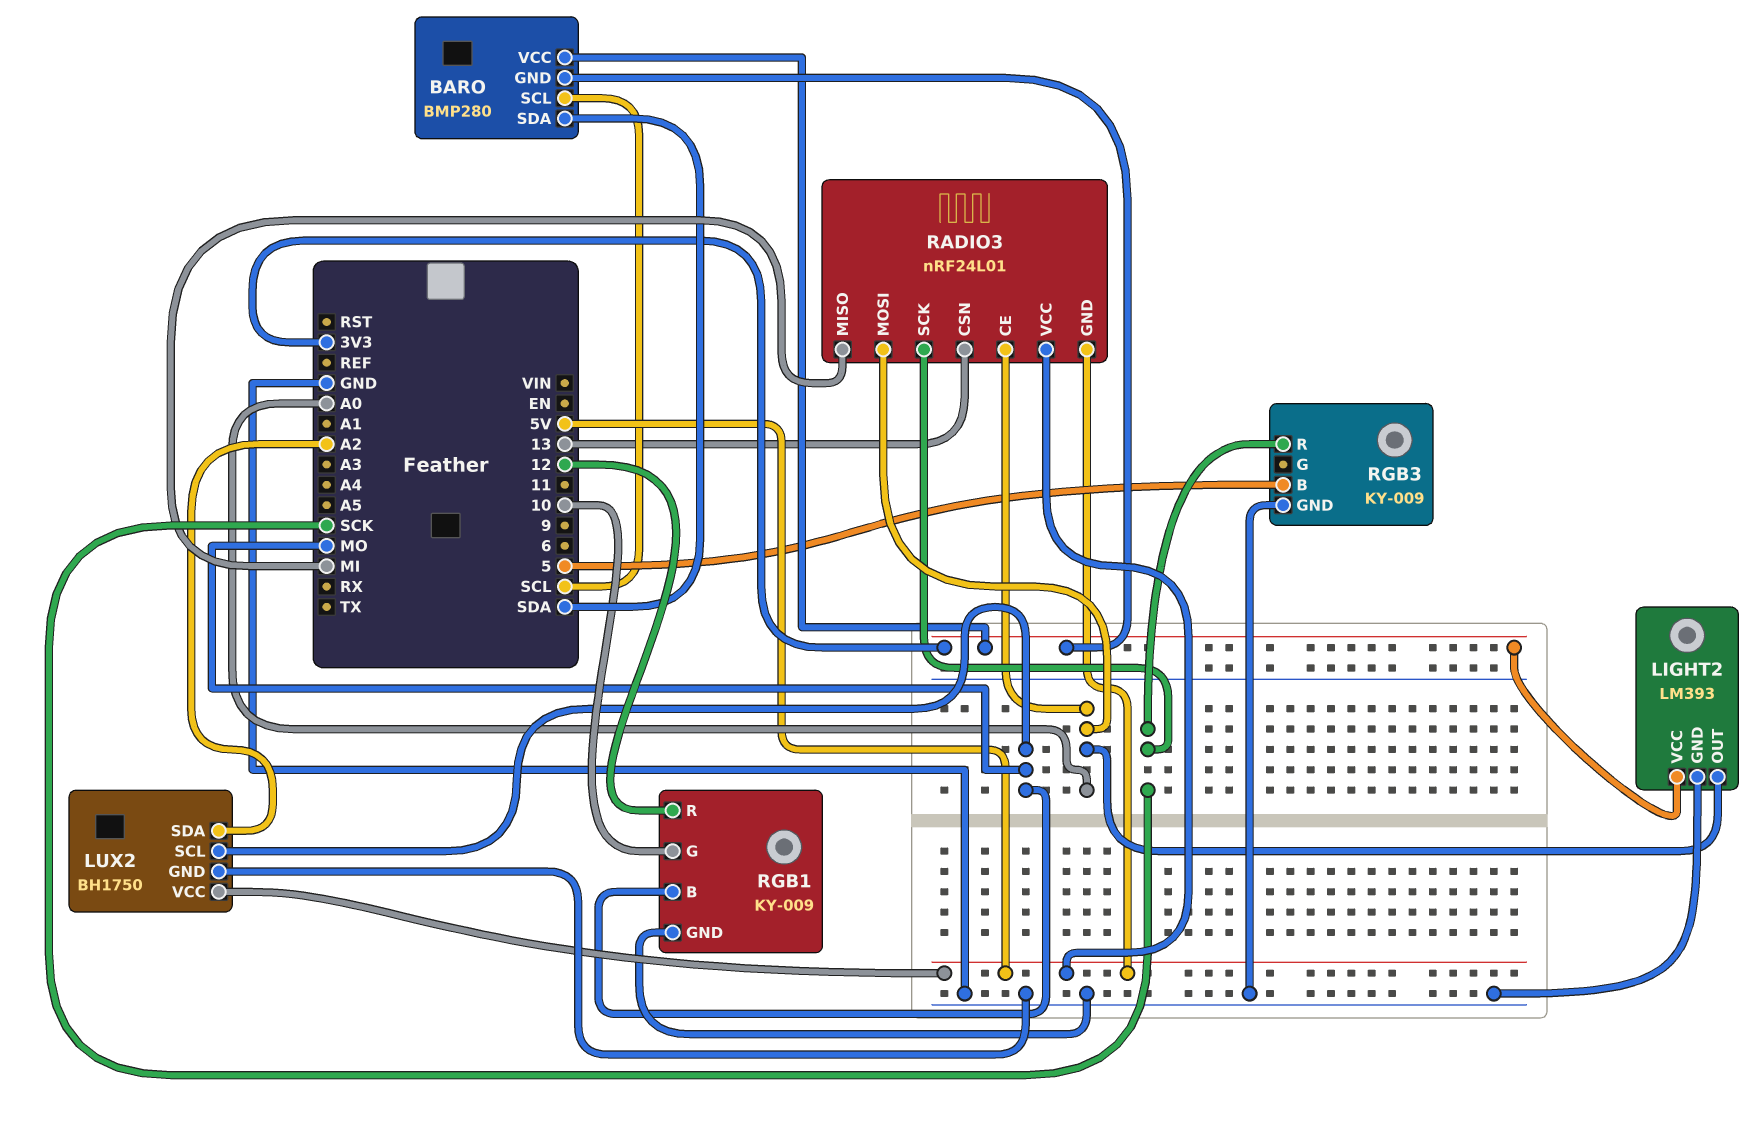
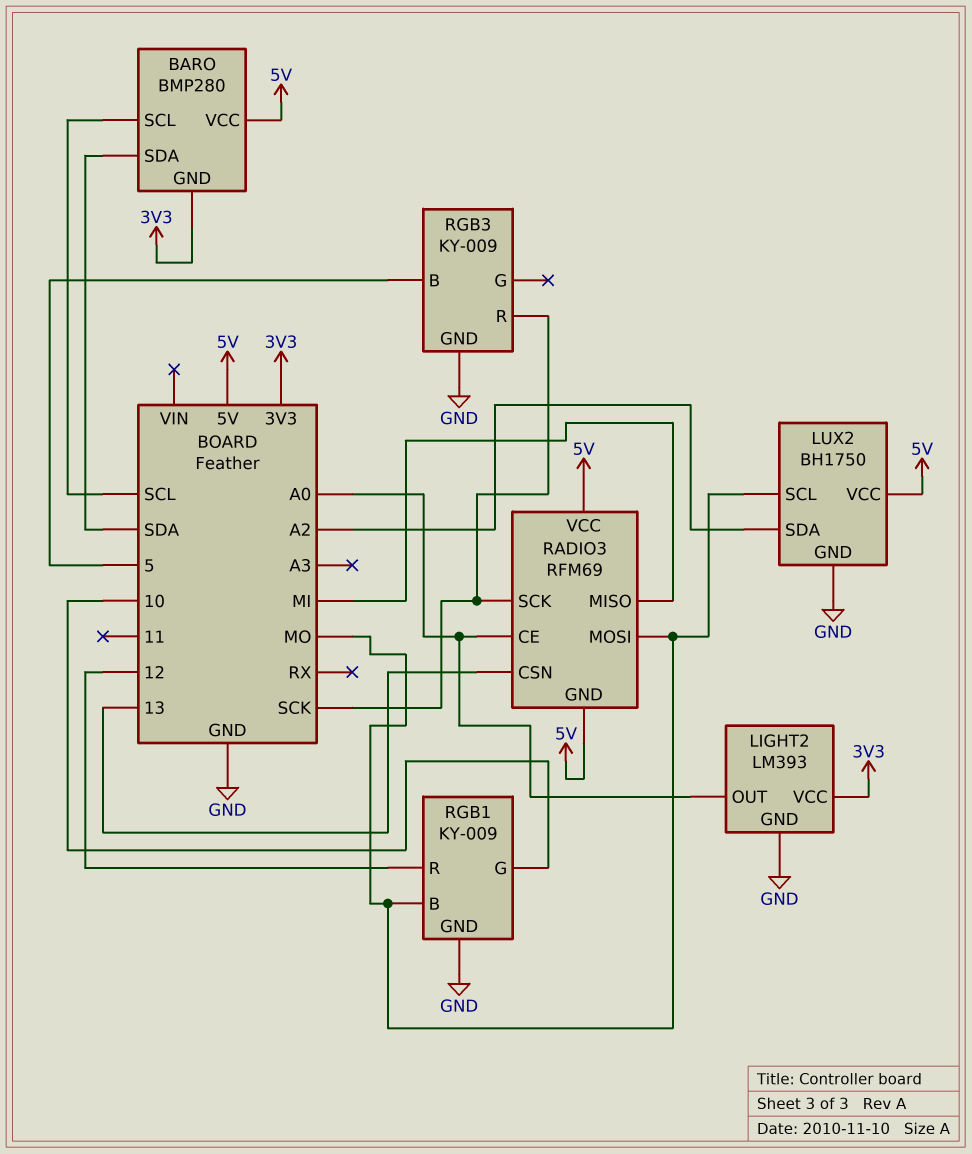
BARO pin VCC: 3V3 -> 5V
RADIO3: nRF24L01 -> RFM69
RADIO3 pin MOSI: A0 -> MO

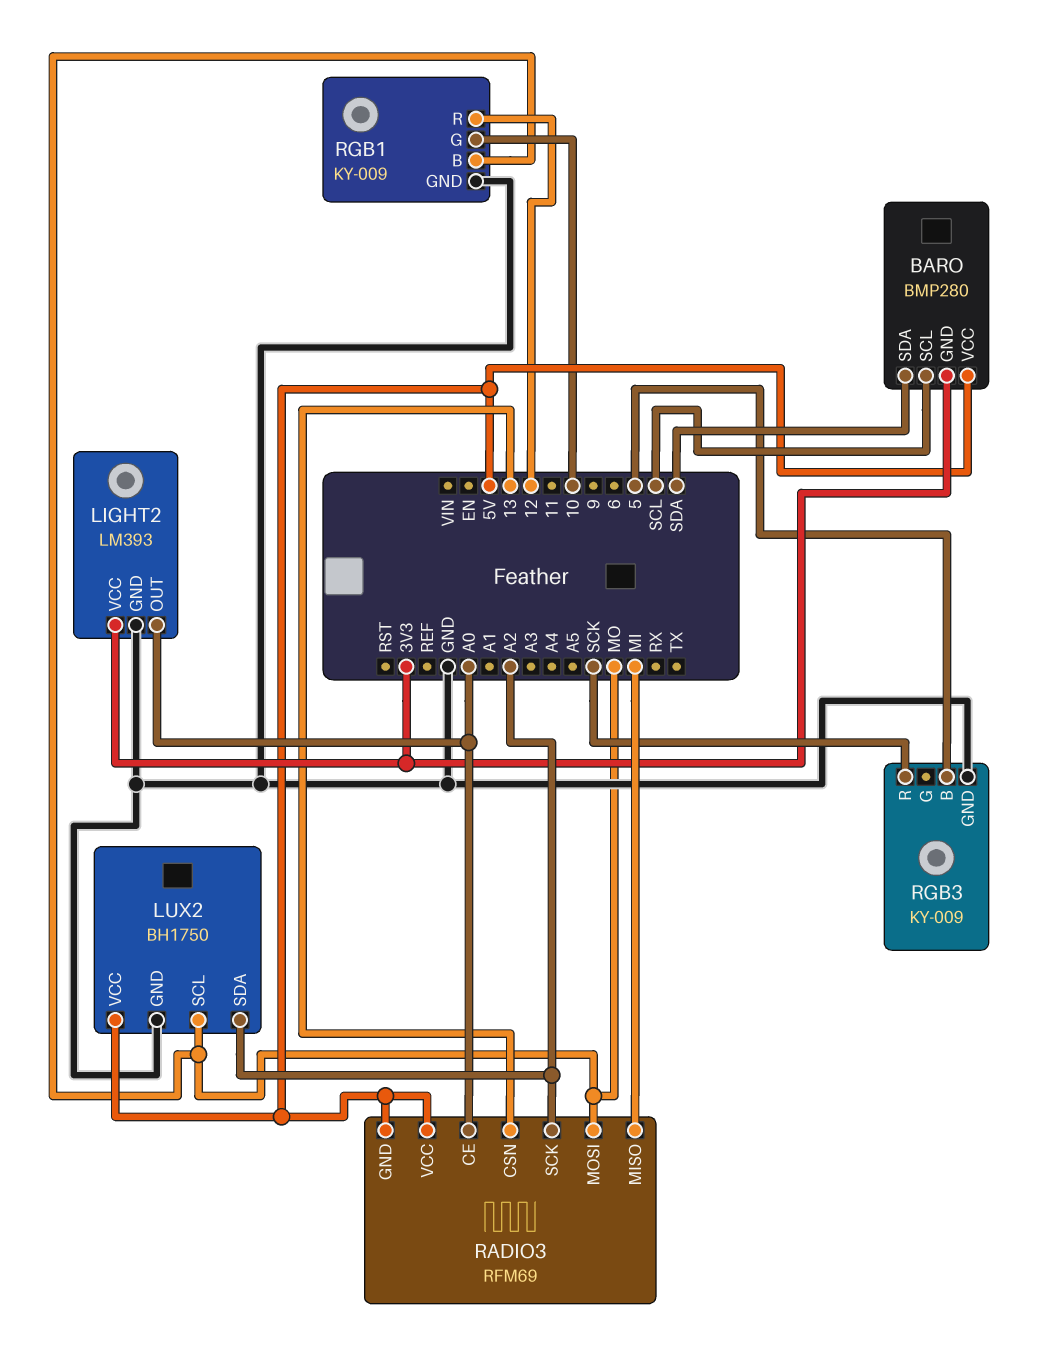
RADIO3 pin SCK: SCK -> A2

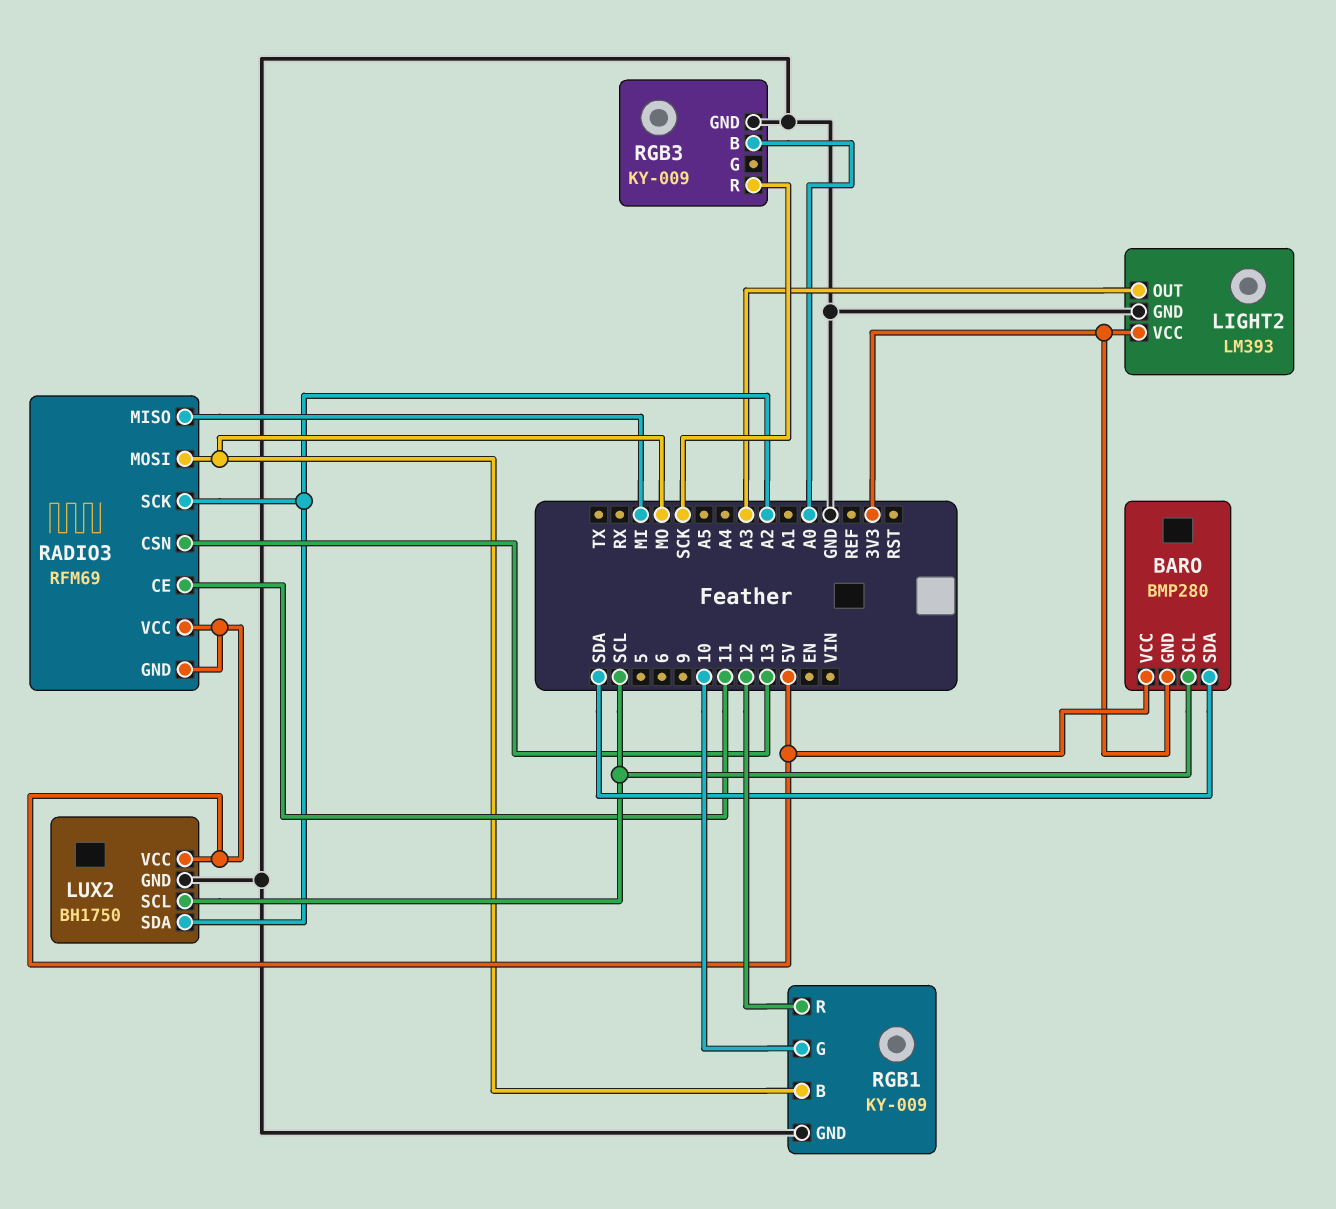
LIGHT2 pin OUT: A0 -> A3
LUX2 pin SCL: MO -> SCL
RADIO3 pin CE: A0 -> 11
RGB3 pin B: 5 -> A0

